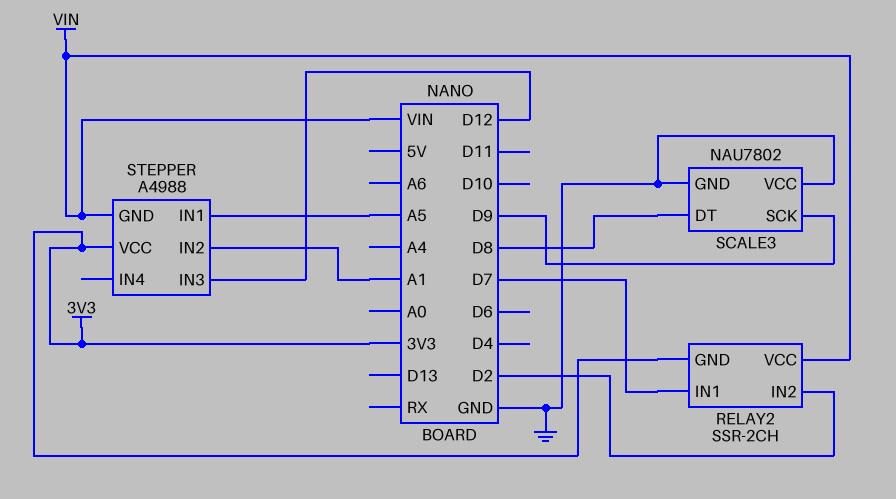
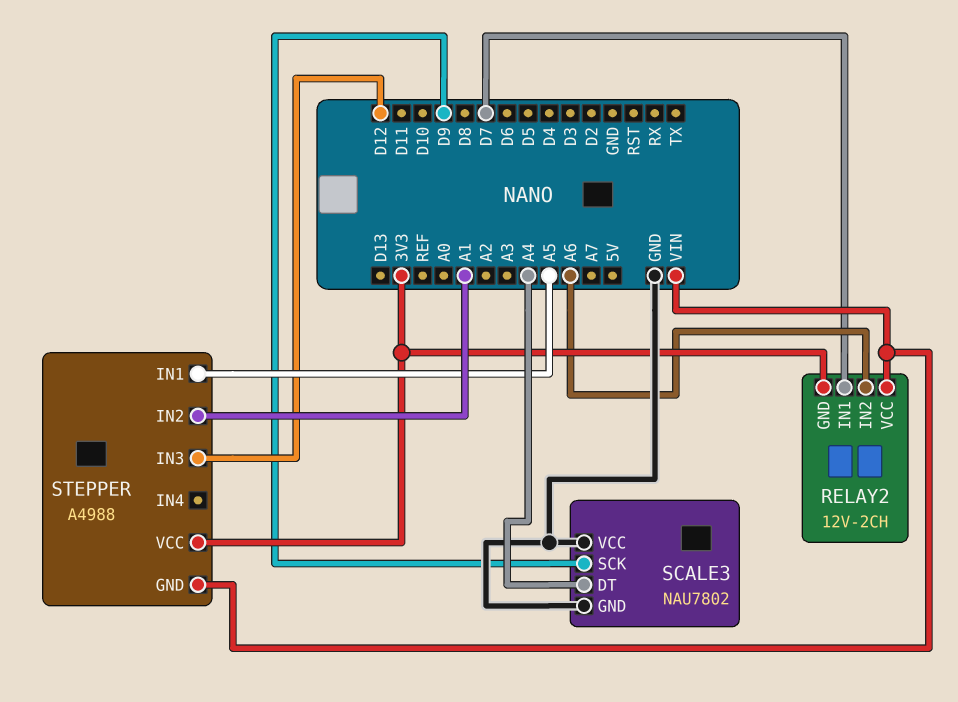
RELAY2: SSR-2CH -> 12V-2CH
RELAY2 pin IN2: D2 -> A6
SCALE3 pin DT: D8 -> A4

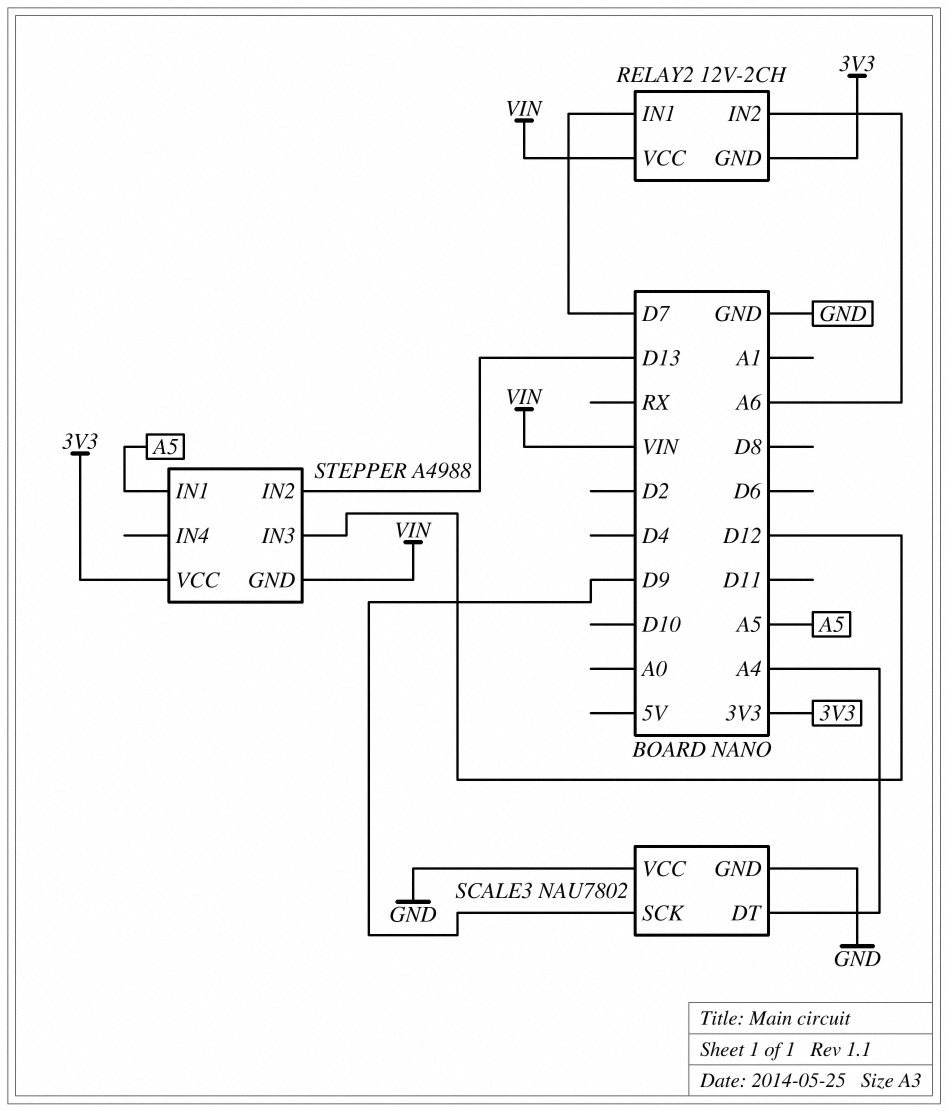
STEPPER pin IN2: A1 -> D13

